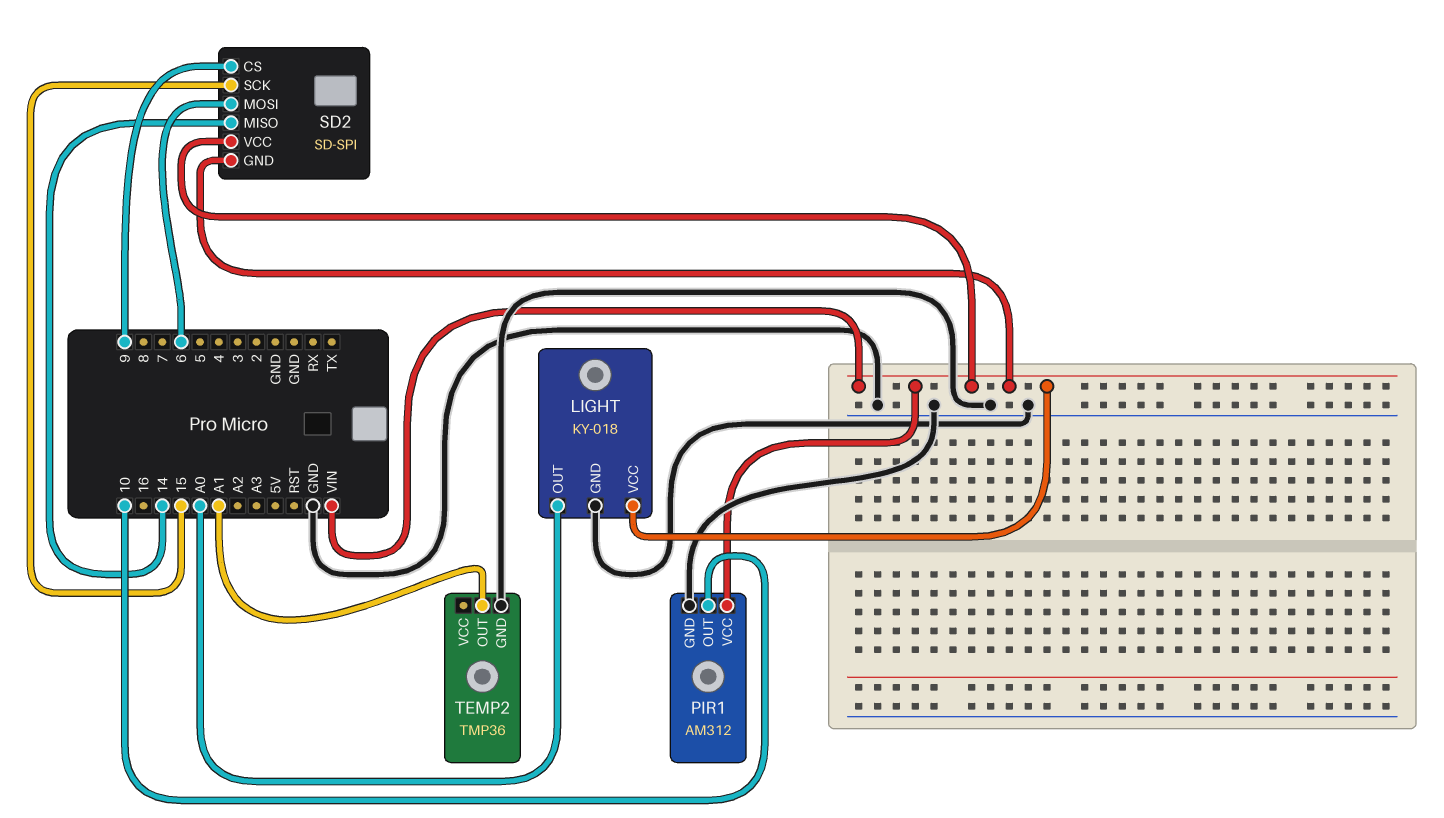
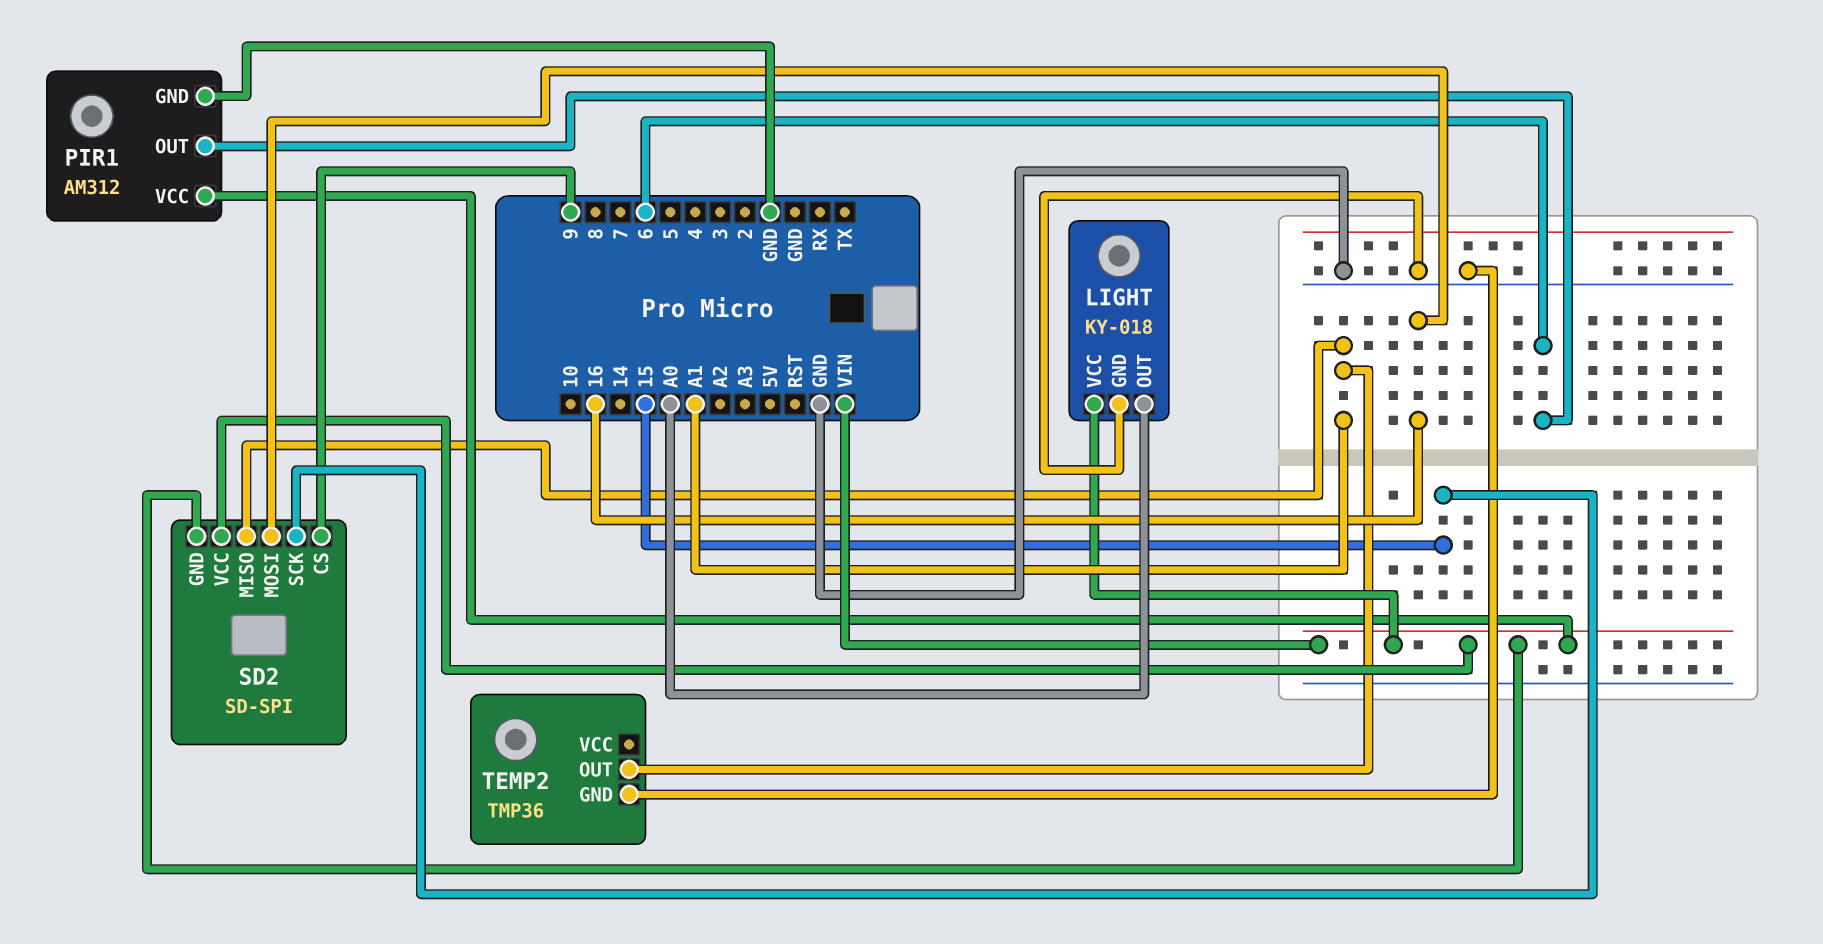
PIR1 pin OUT: 10 -> 6
SD2 pin MISO: 14 -> A1
SD2 pin MOSI: 6 -> 16

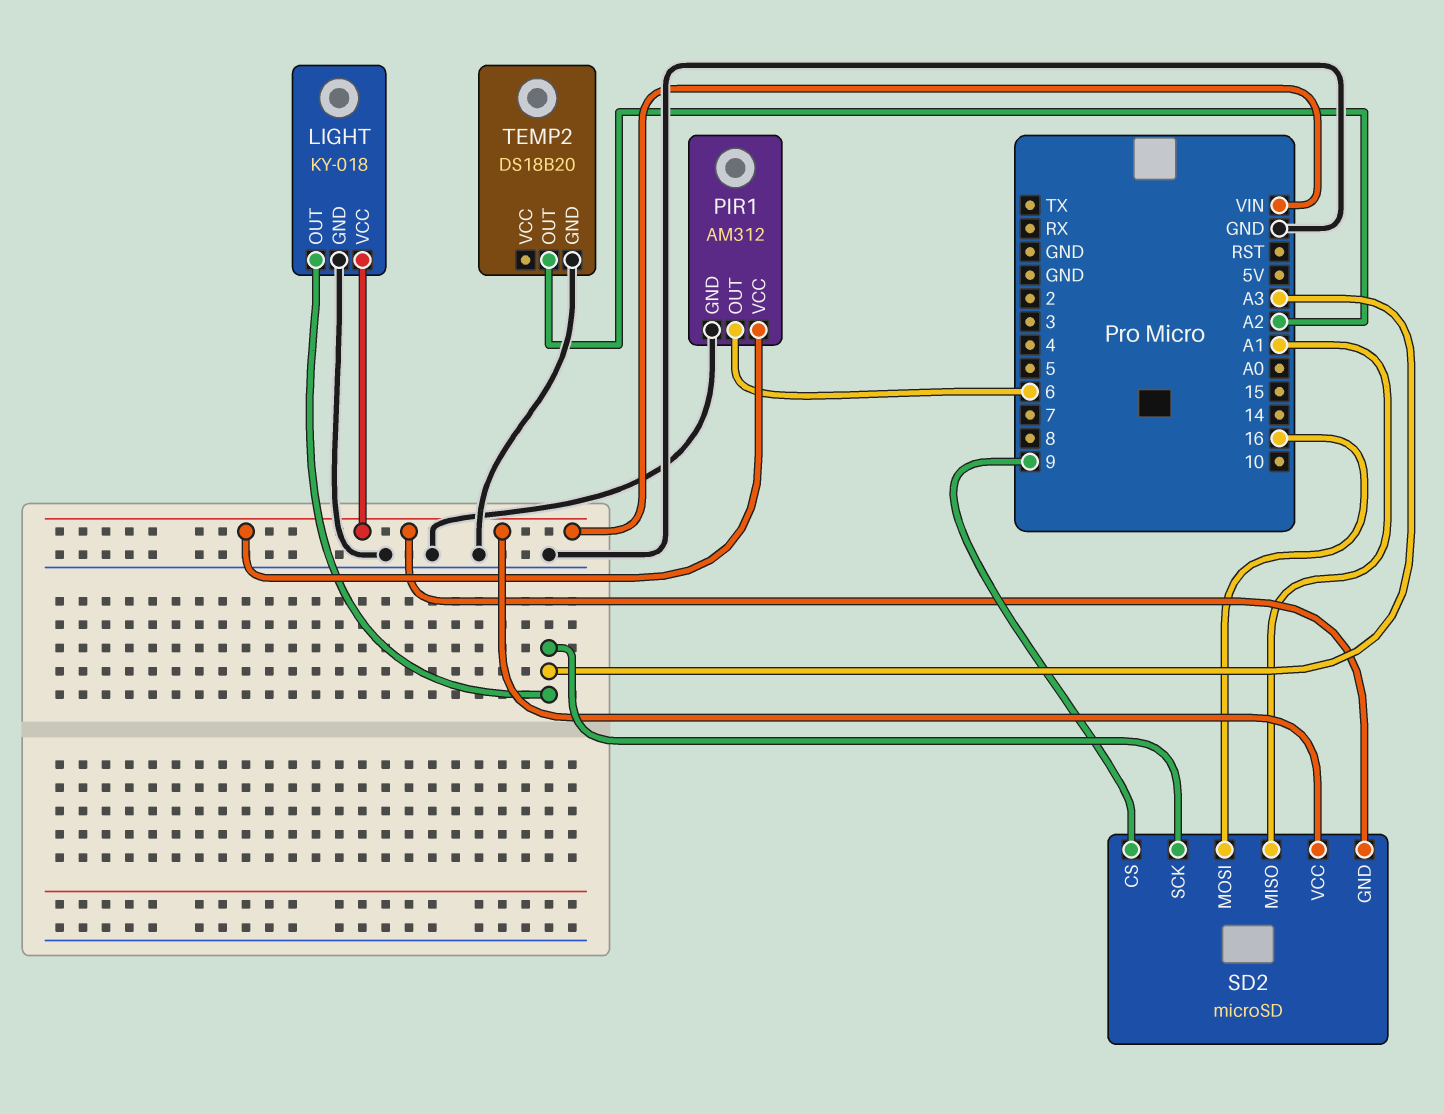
LIGHT pin OUT: A0 -> A3
SD2: SD-SPI -> microSD
SD2 pin SCK: 15 -> A3
TEMP2: TMP36 -> DS18B20
TEMP2 pin OUT: A1 -> A2

